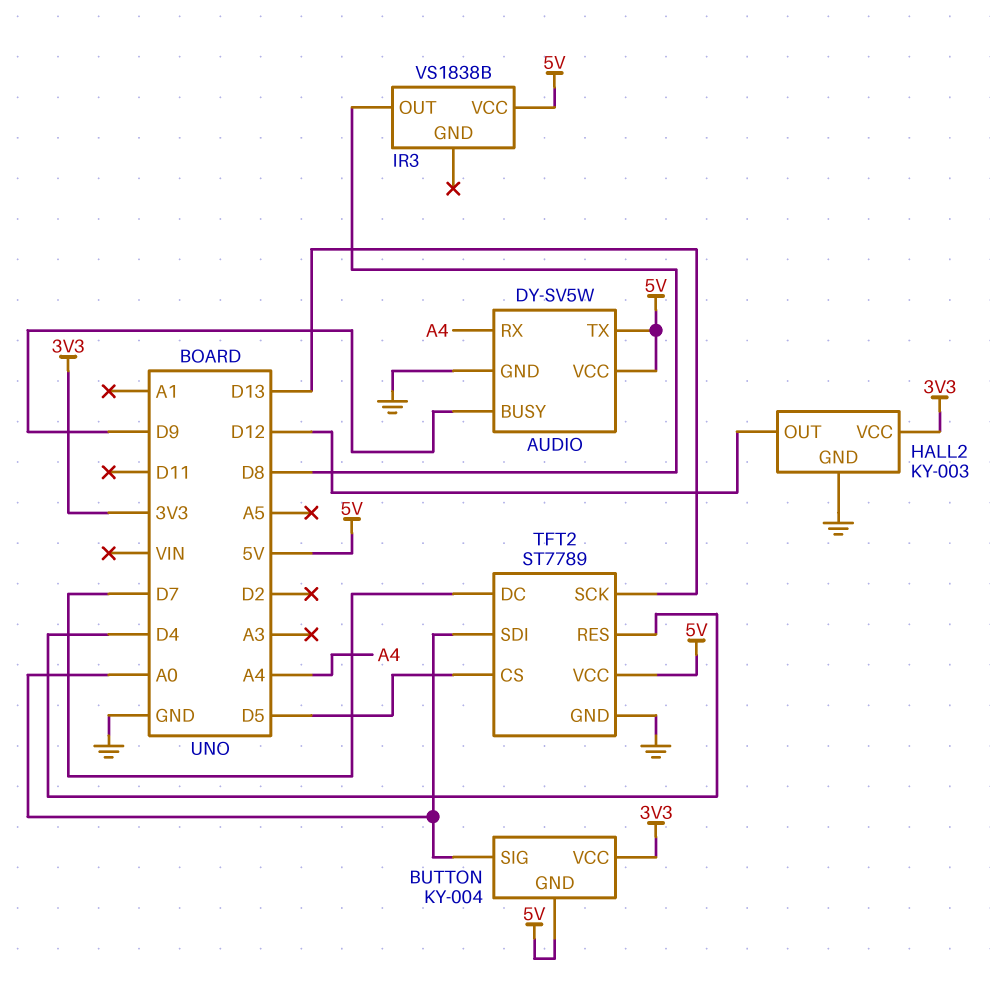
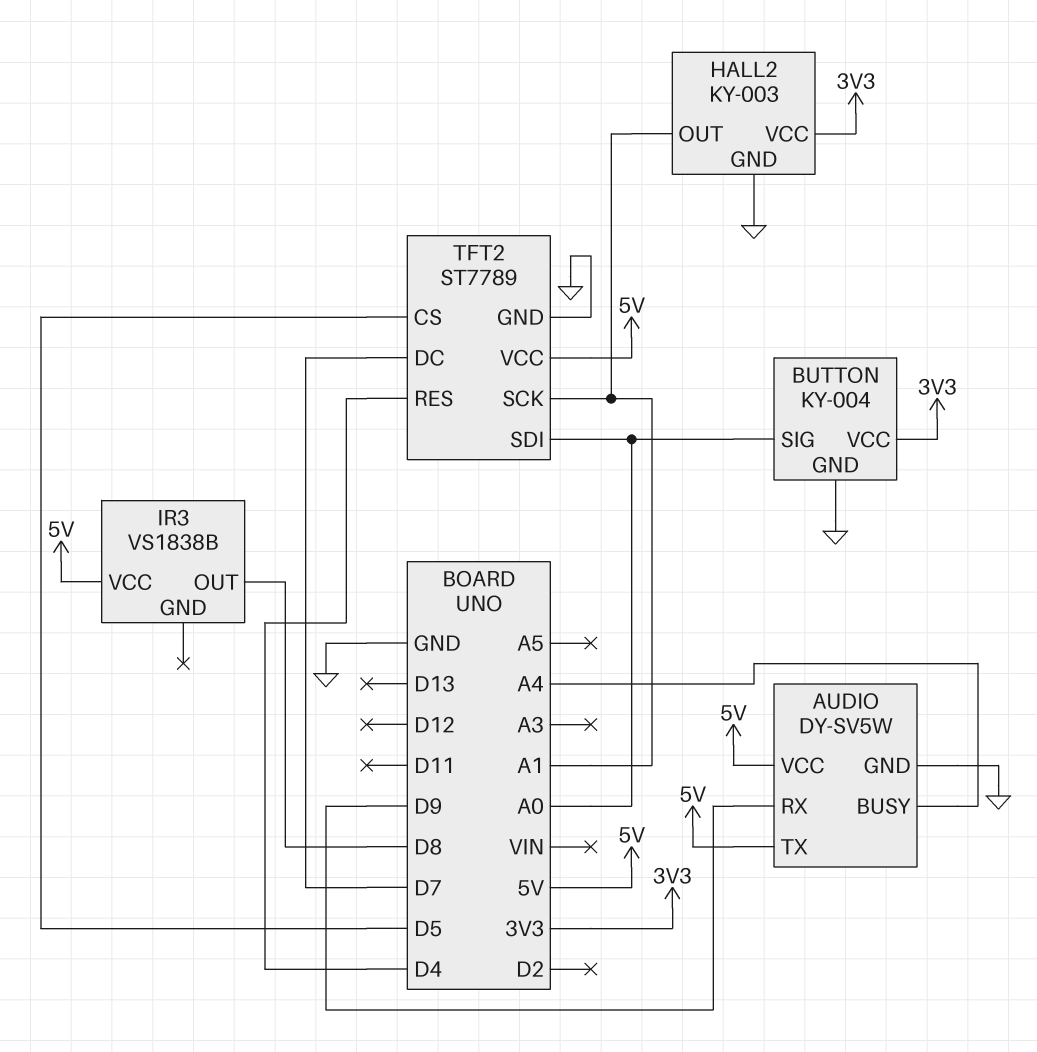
AUDIO pin BUSY: D9 -> A4
AUDIO pin RX: A4 -> D9
BUTTON pin GND: 5V -> GND
HALL2 pin OUT: D12 -> A1
TFT2 pin SCK: D13 -> A1

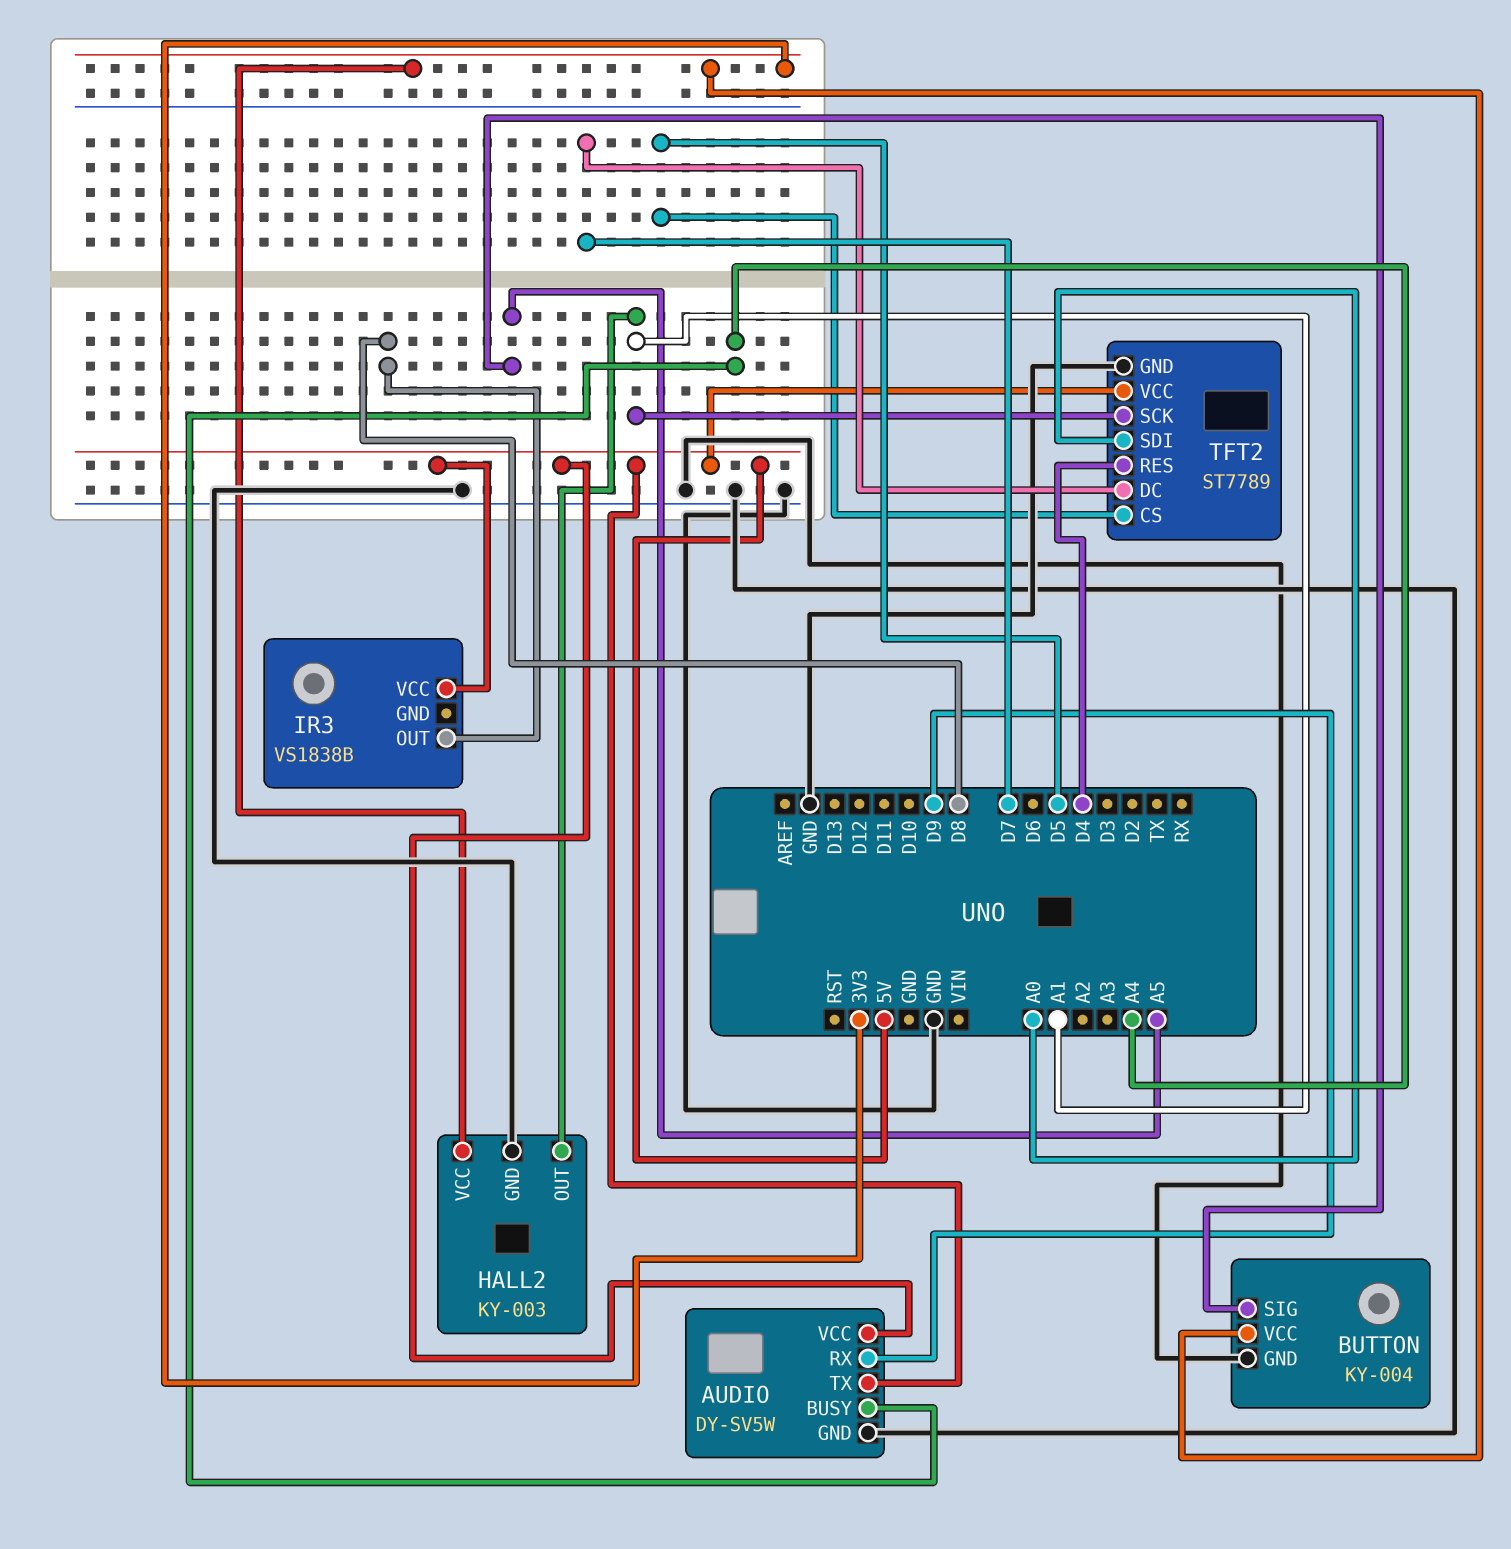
BUTTON pin SIG: A0 -> A5

